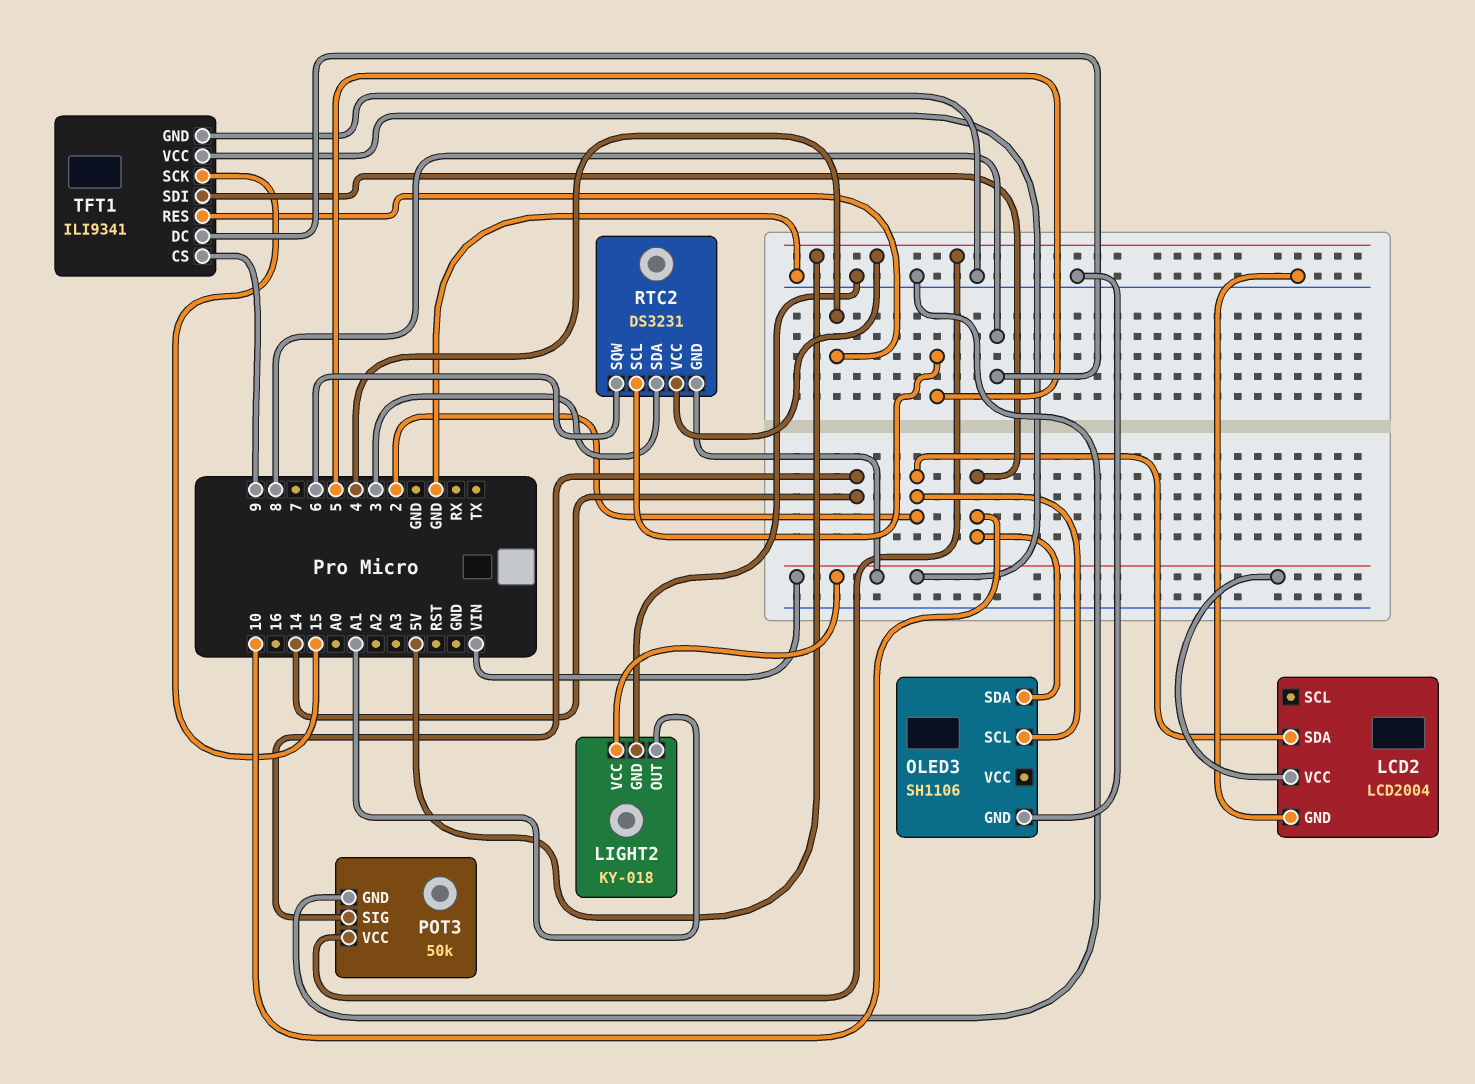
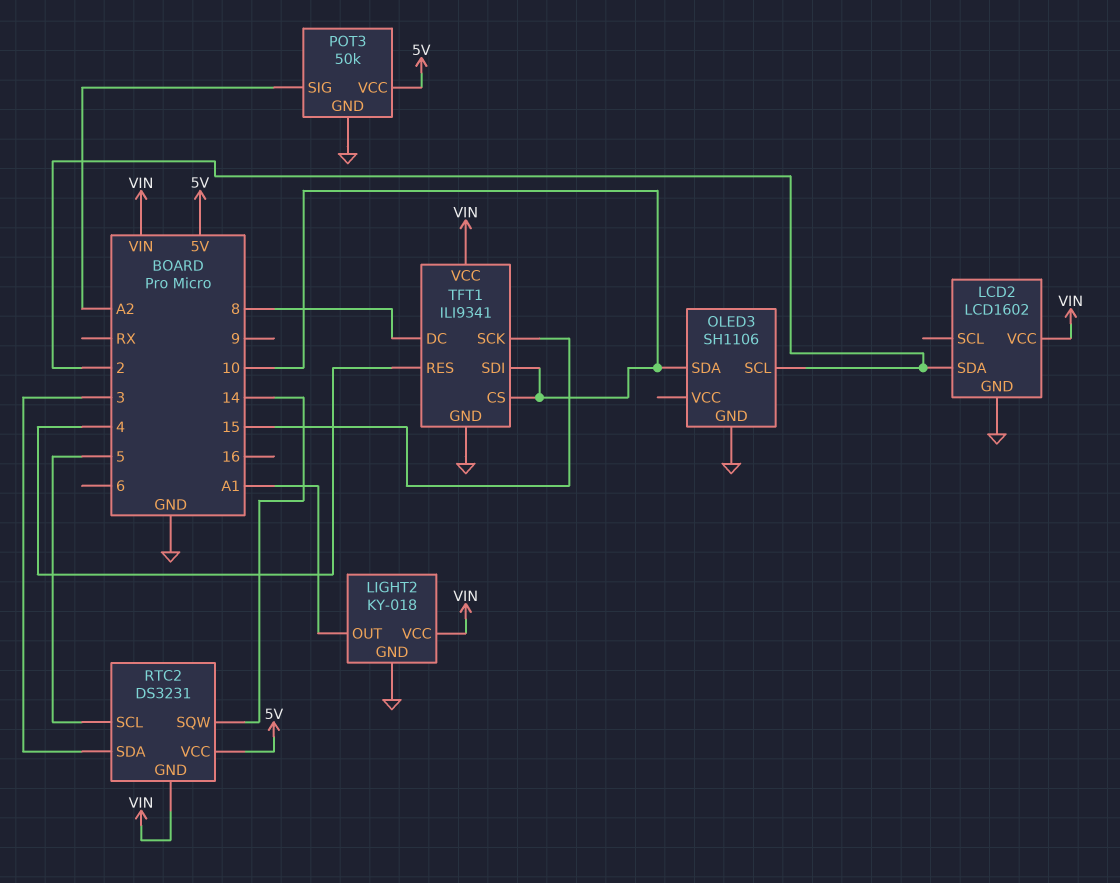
LCD2: LCD2004 -> LCD1602
POT3 pin SIG: 14 -> A2
RTC2 pin SQW: 6 -> 14
TFT1 pin CS: 9 -> 10

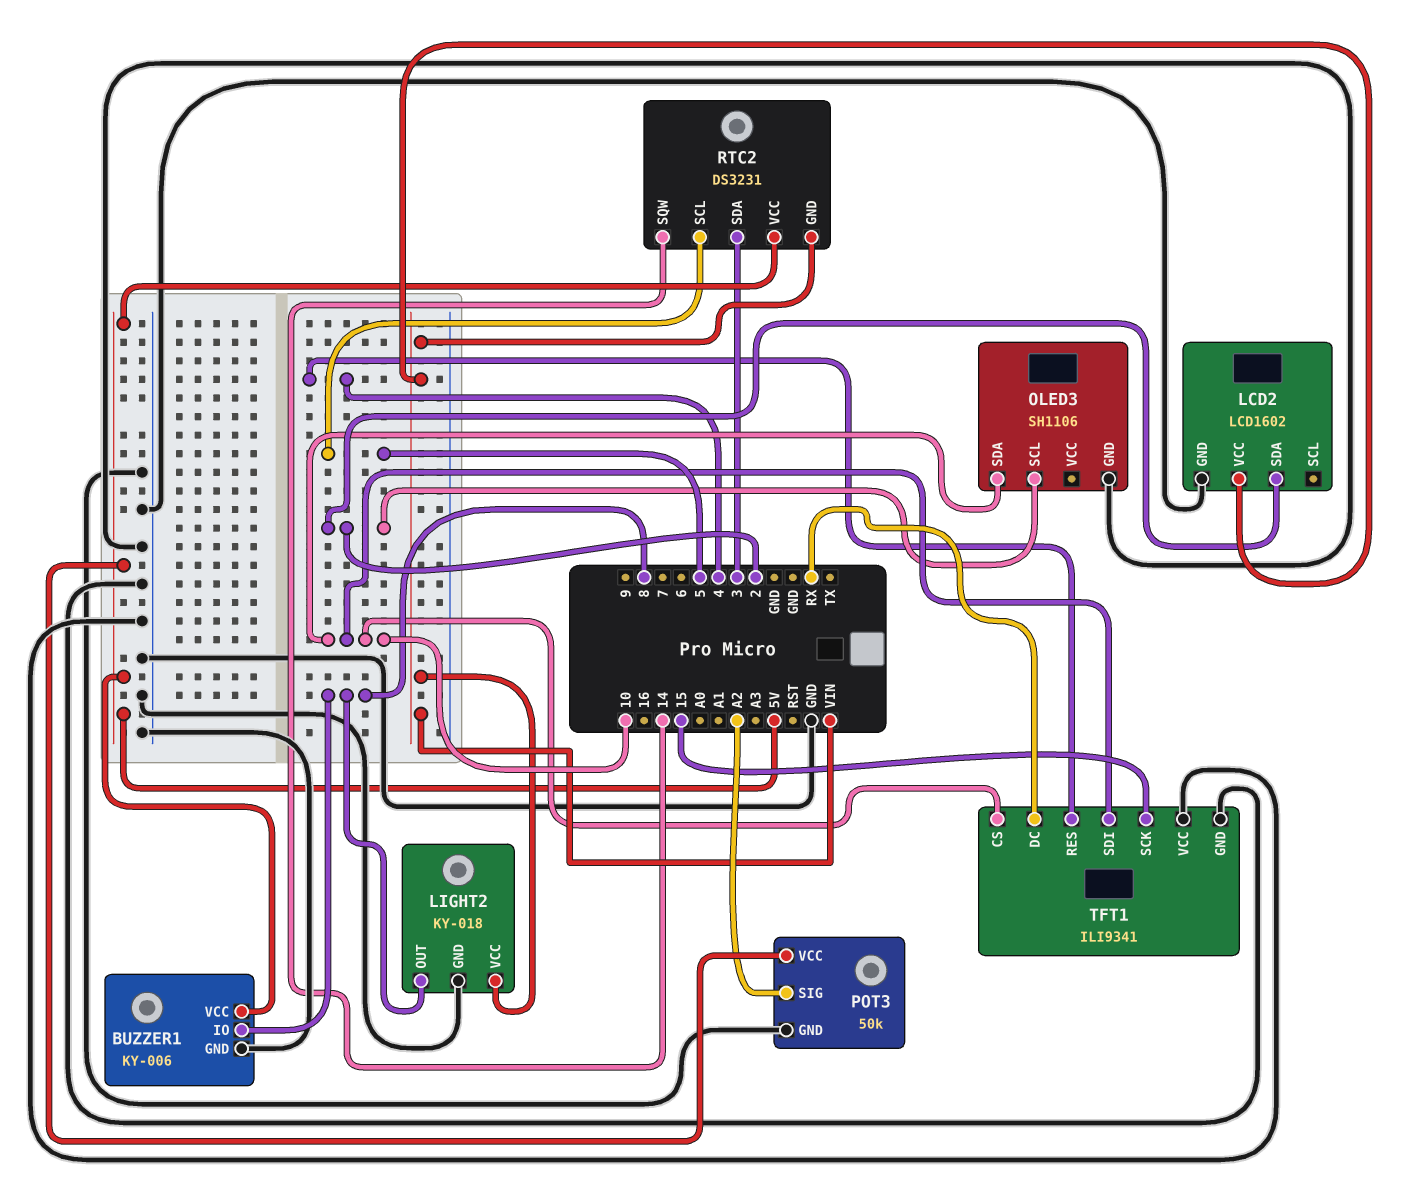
BUZZER1: none -> KY-006
BUZZER1 pin GND: none -> GND
BUZZER1 pin IO: none -> 8
BUZZER1 pin VCC: none -> 5V
LIGHT2 pin OUT: A1 -> 8
TFT1 pin DC: 8 -> RX
TFT1 pin VCC: VIN -> GND

